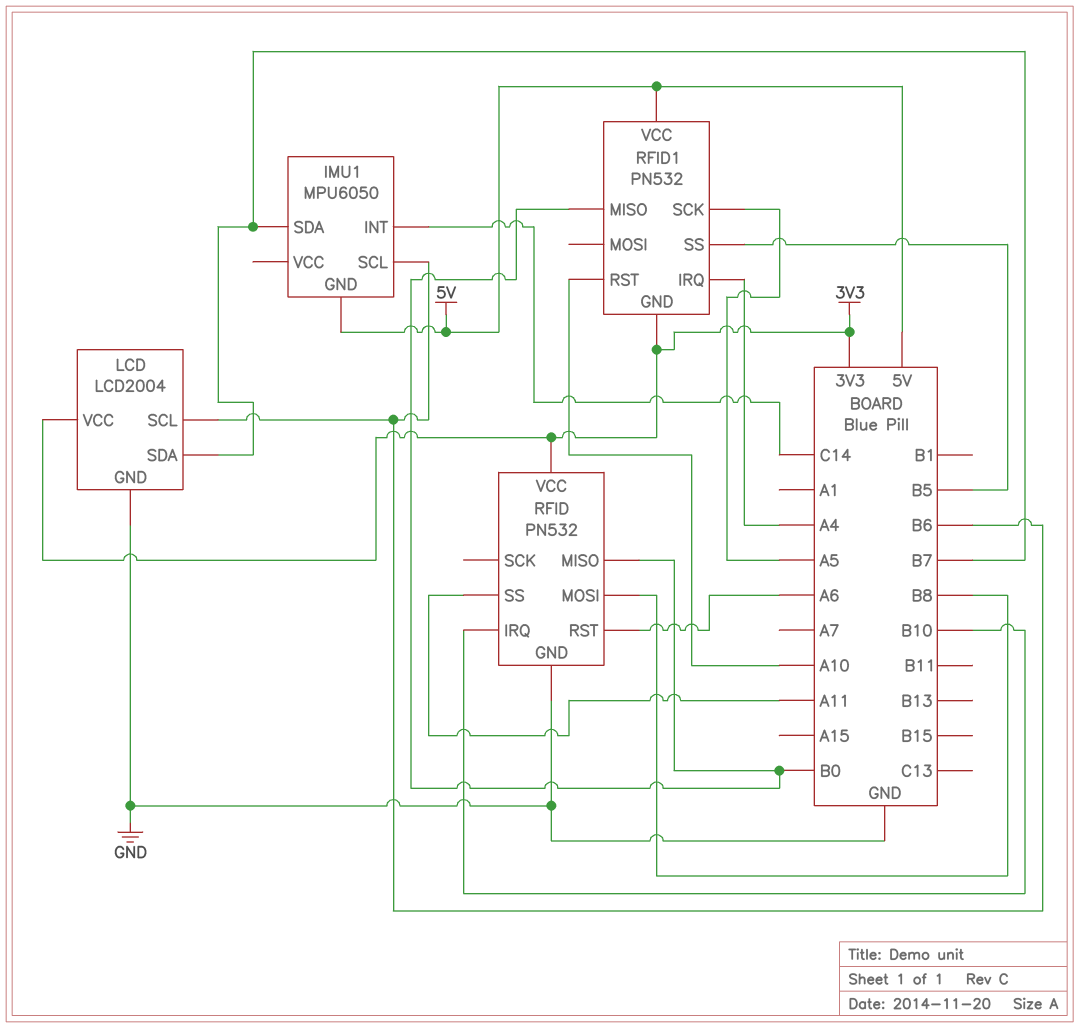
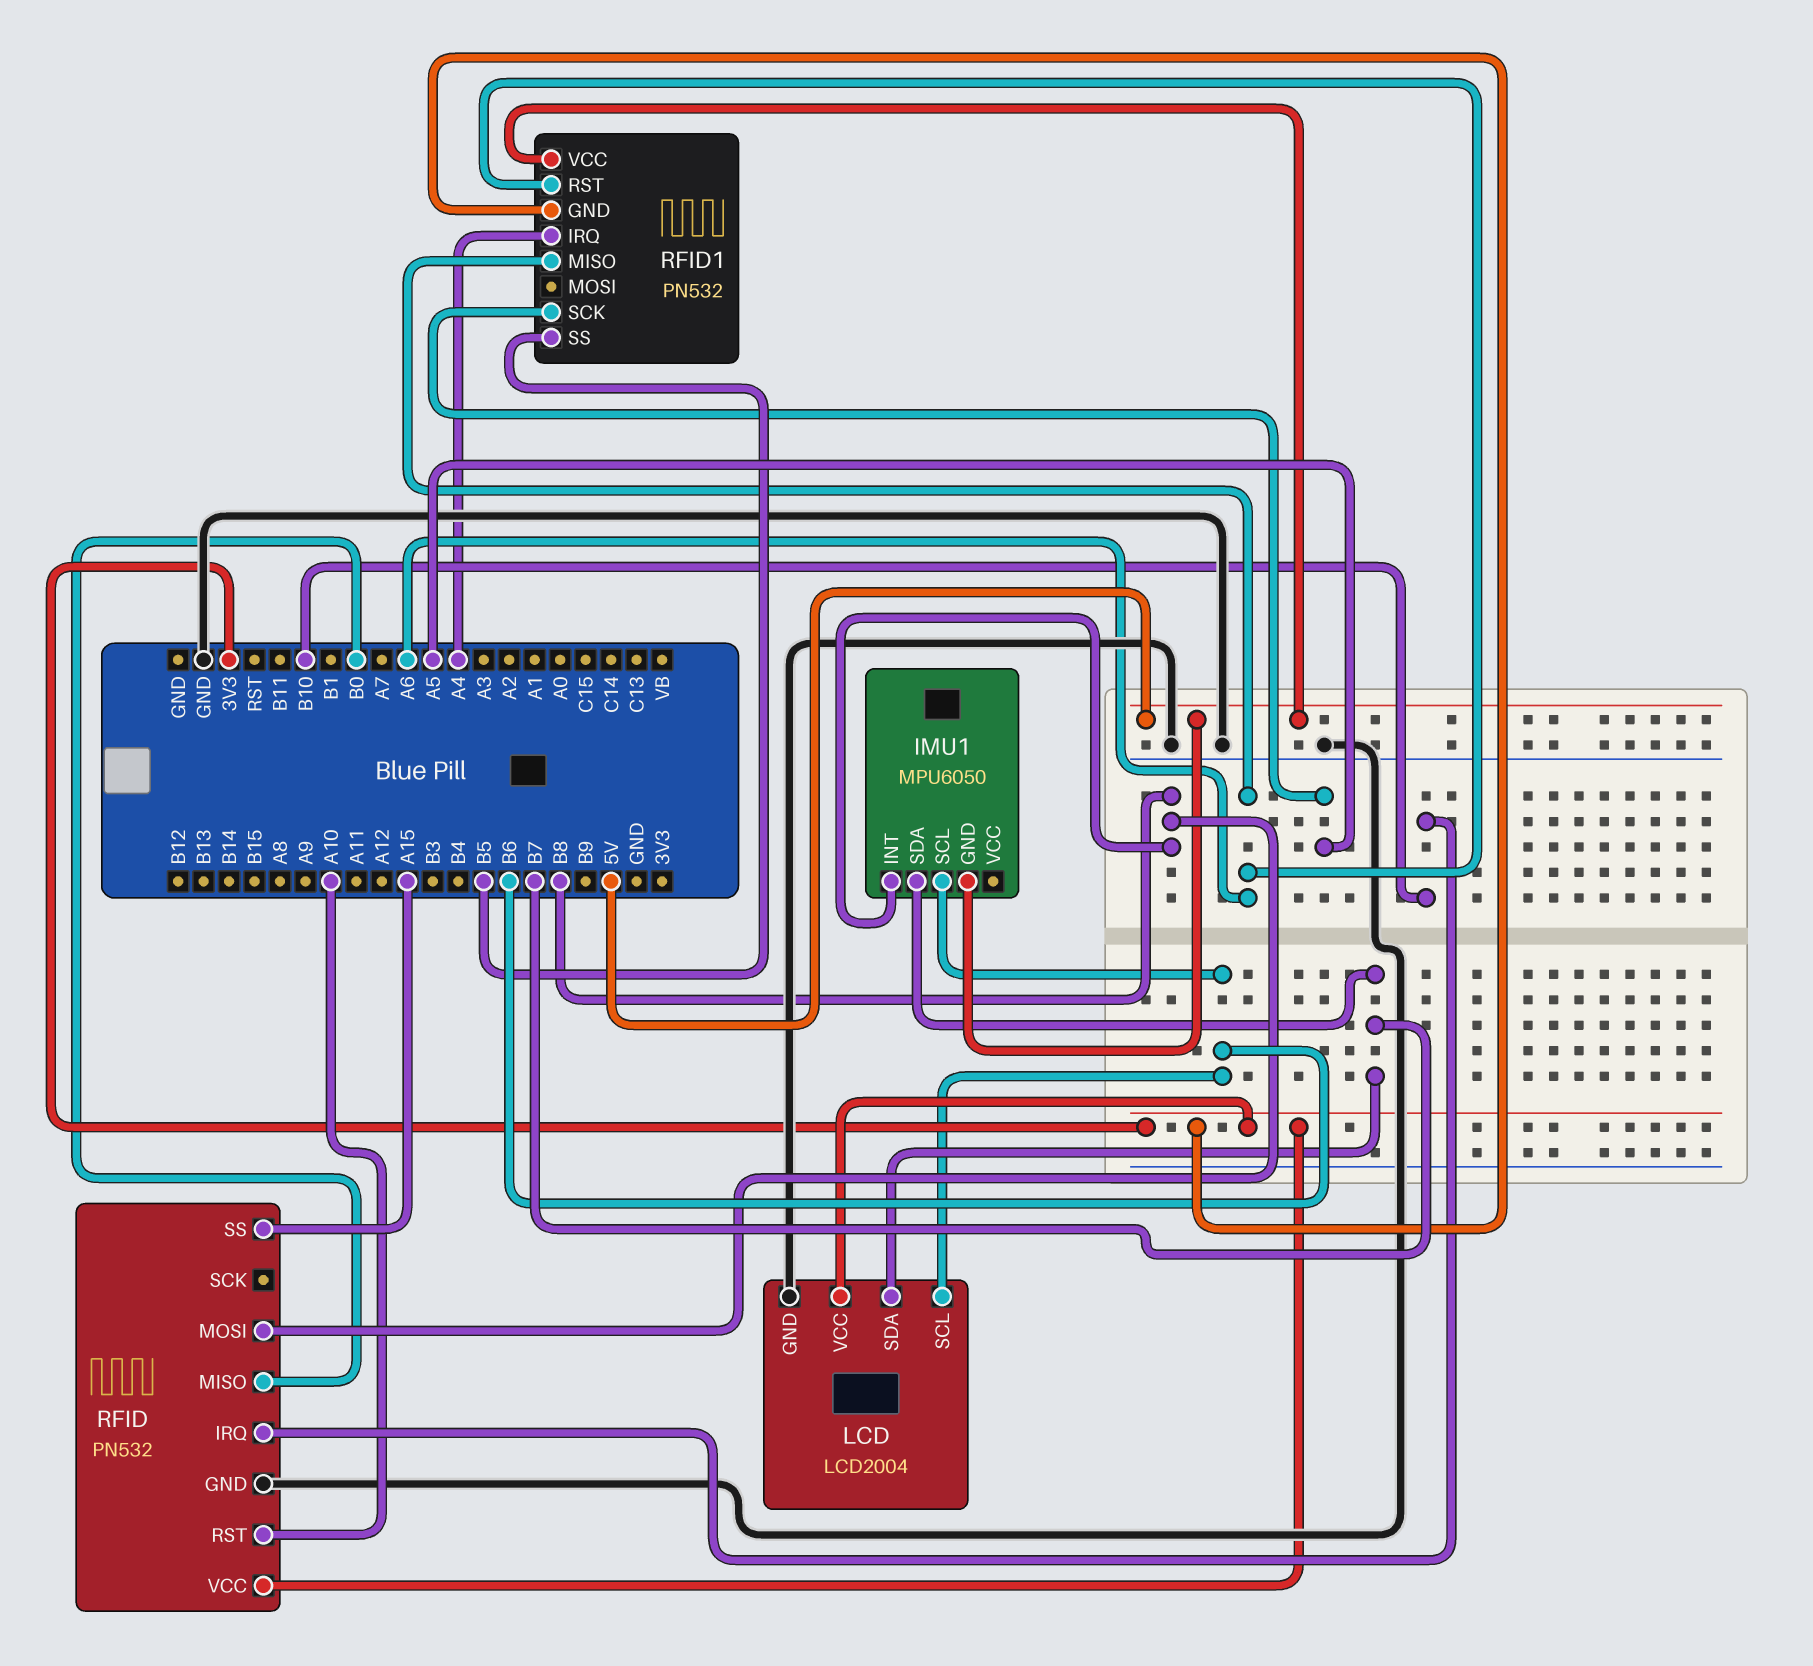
IMU1 pin INT: C14 -> B8
RFID pin RST: A6 -> A10
RFID pin SS: A11 -> A15
RFID1 pin MISO: B0 -> A6
RFID1 pin RST: A10 -> A6

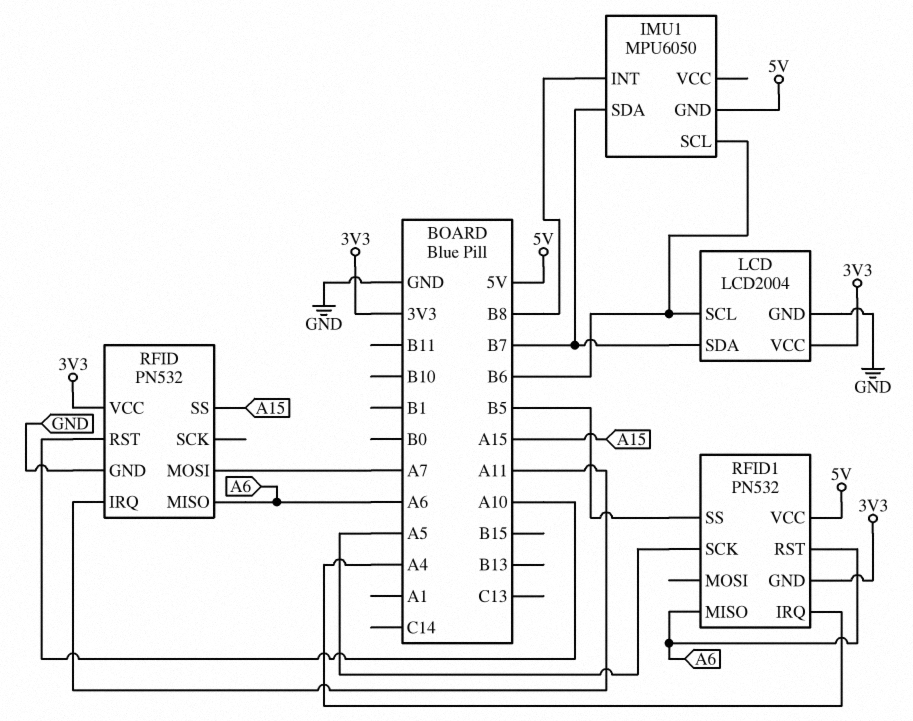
RFID pin IRQ: B10 -> A11
RFID pin MISO: B0 -> A6
RFID pin MOSI: B8 -> A7

